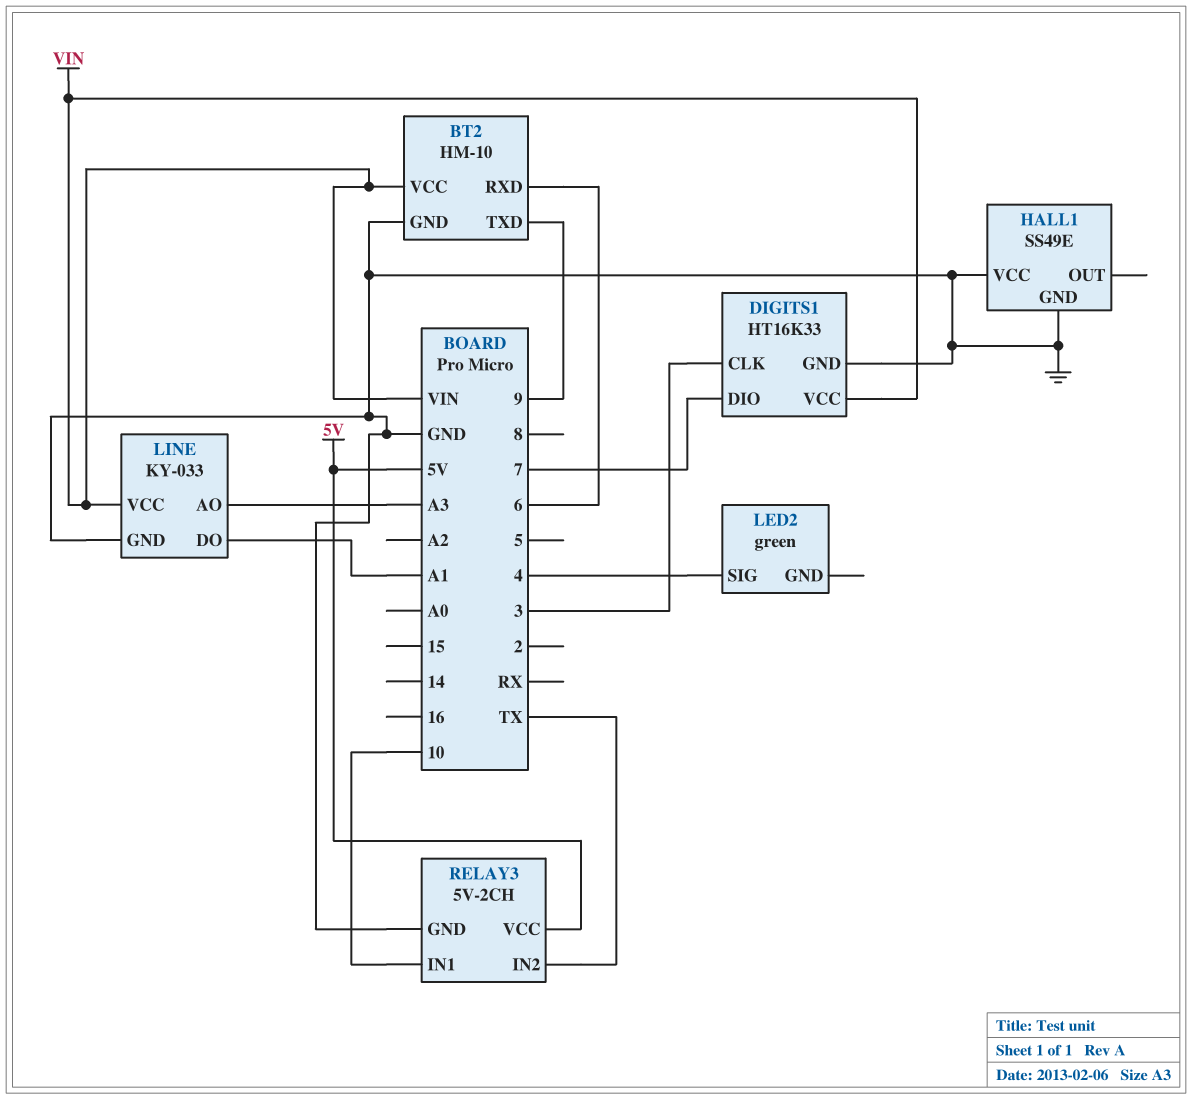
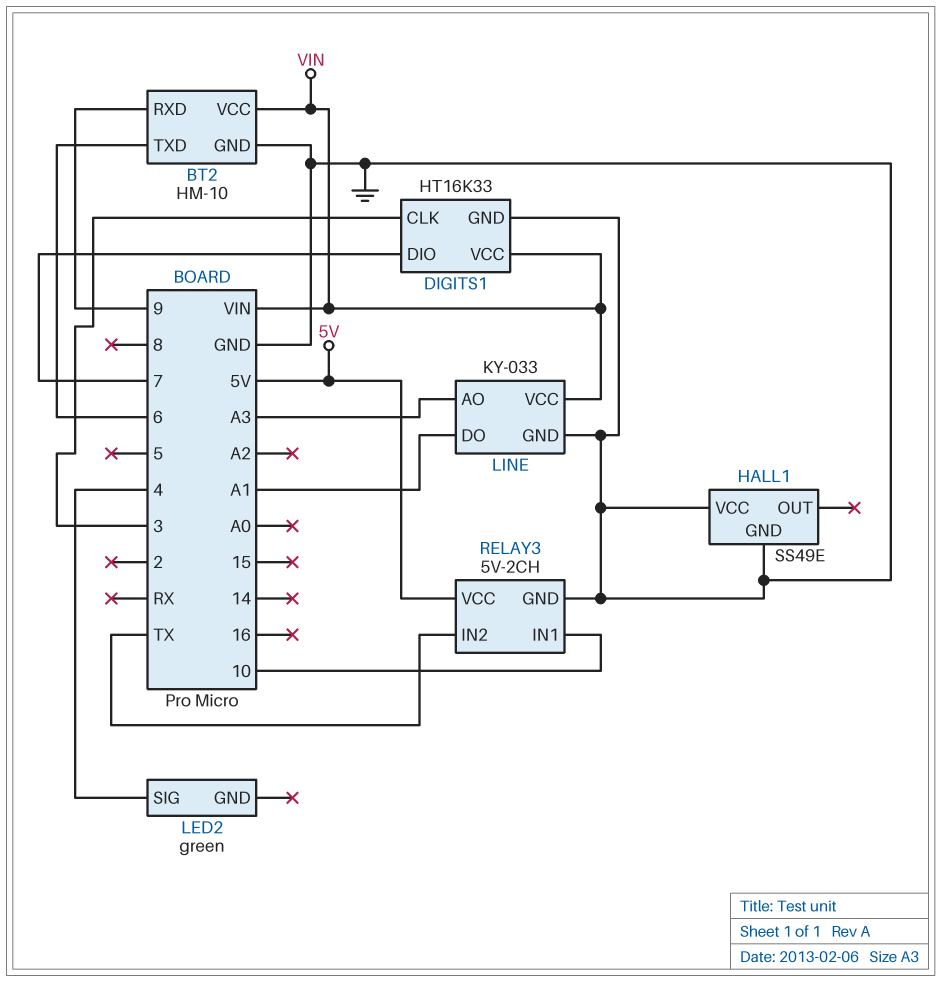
BT2 pin RXD: 6 -> 9
BT2 pin TXD: 9 -> 6

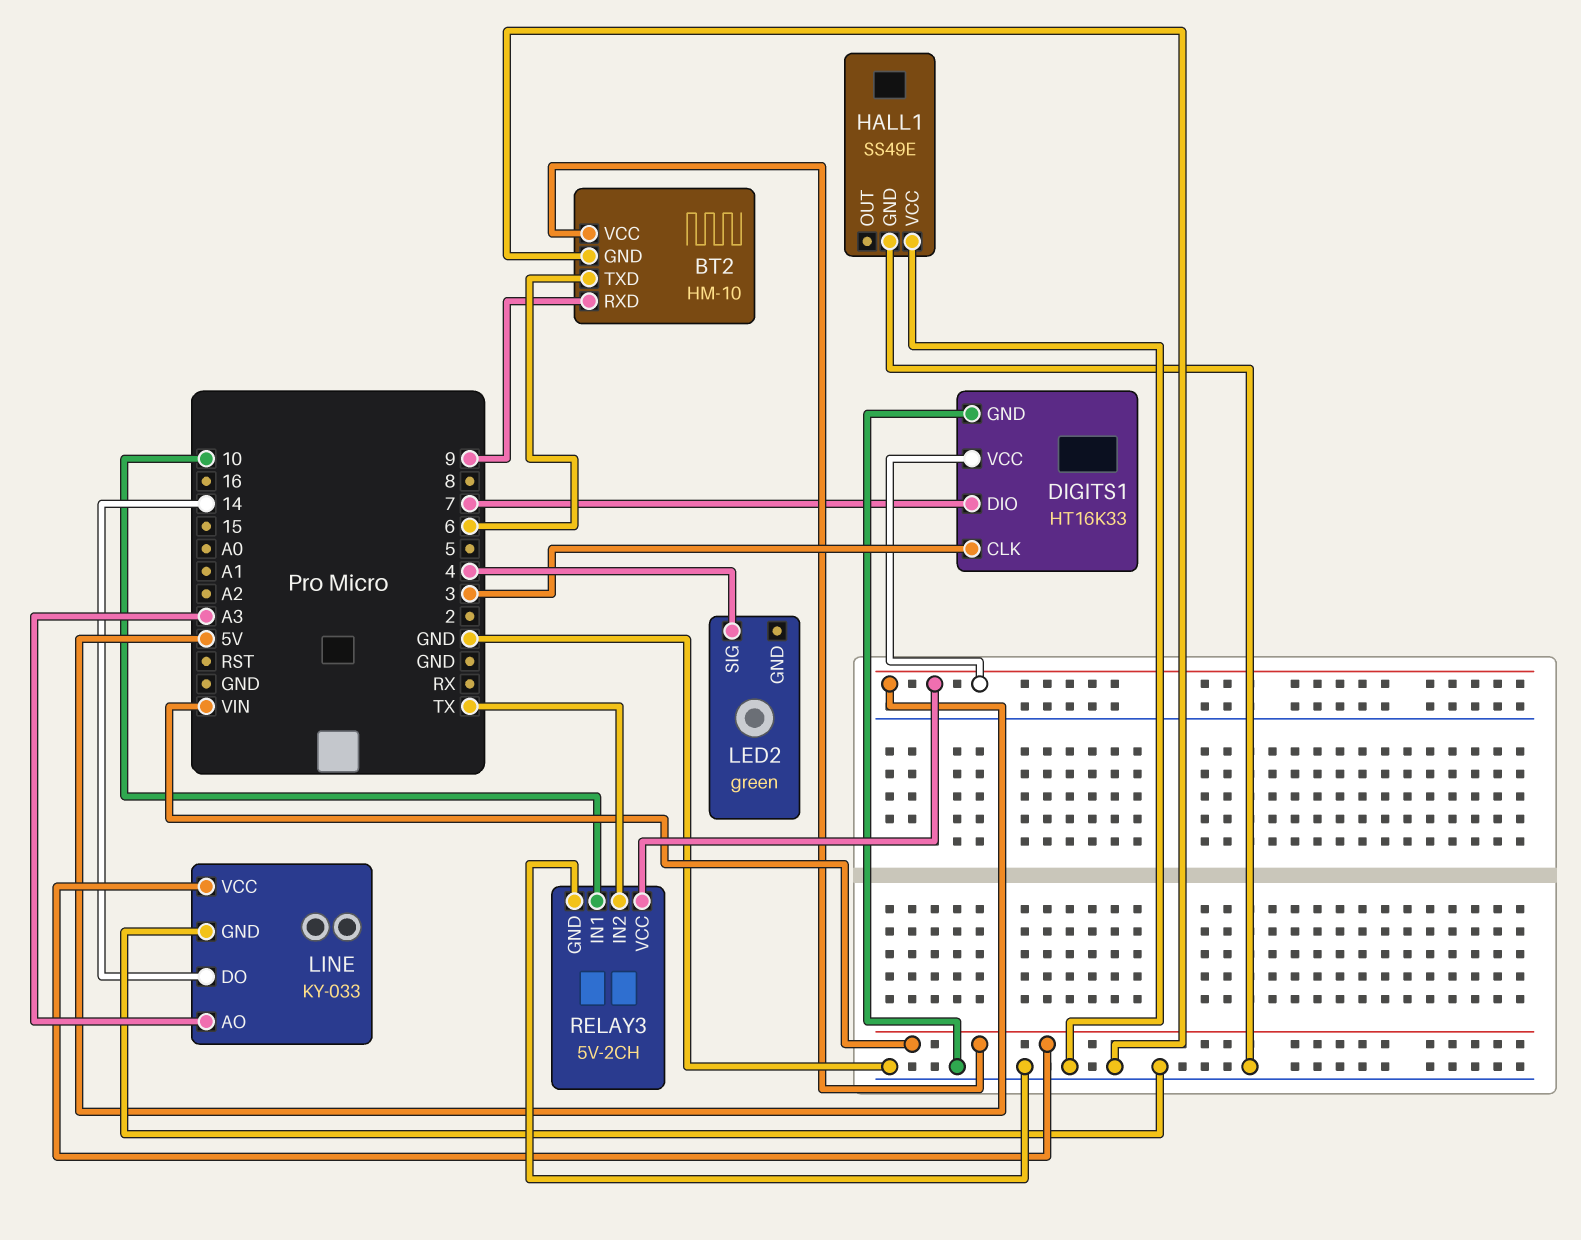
DIGITS1 pin VCC: VIN -> 5V
LINE pin DO: A1 -> 14

